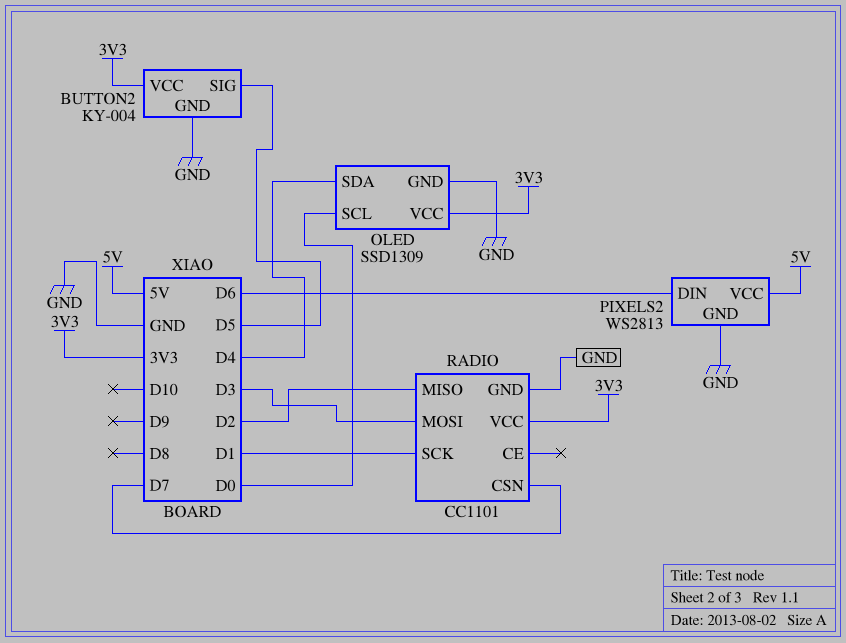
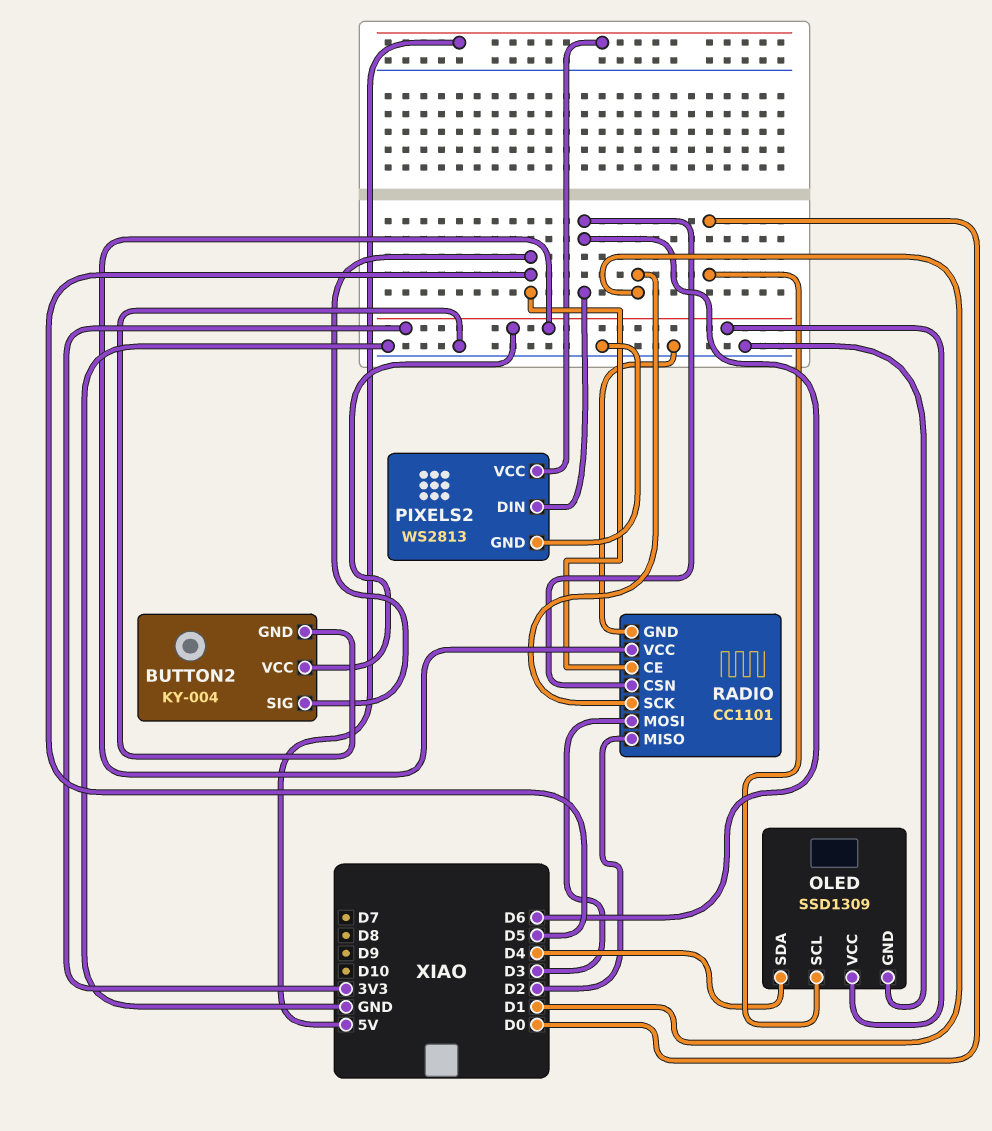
RADIO pin CE: none -> D5
RADIO pin CSN: D7 -> D6

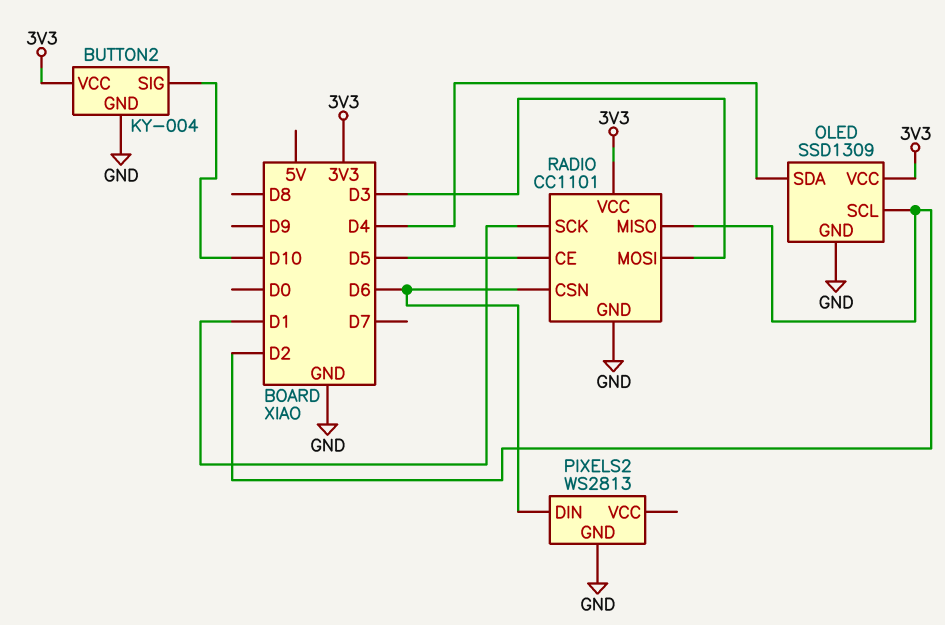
BUTTON2 pin SIG: D5 -> D10
OLED pin SCL: D0 -> D2
PIXELS2 pin VCC: 5V -> none

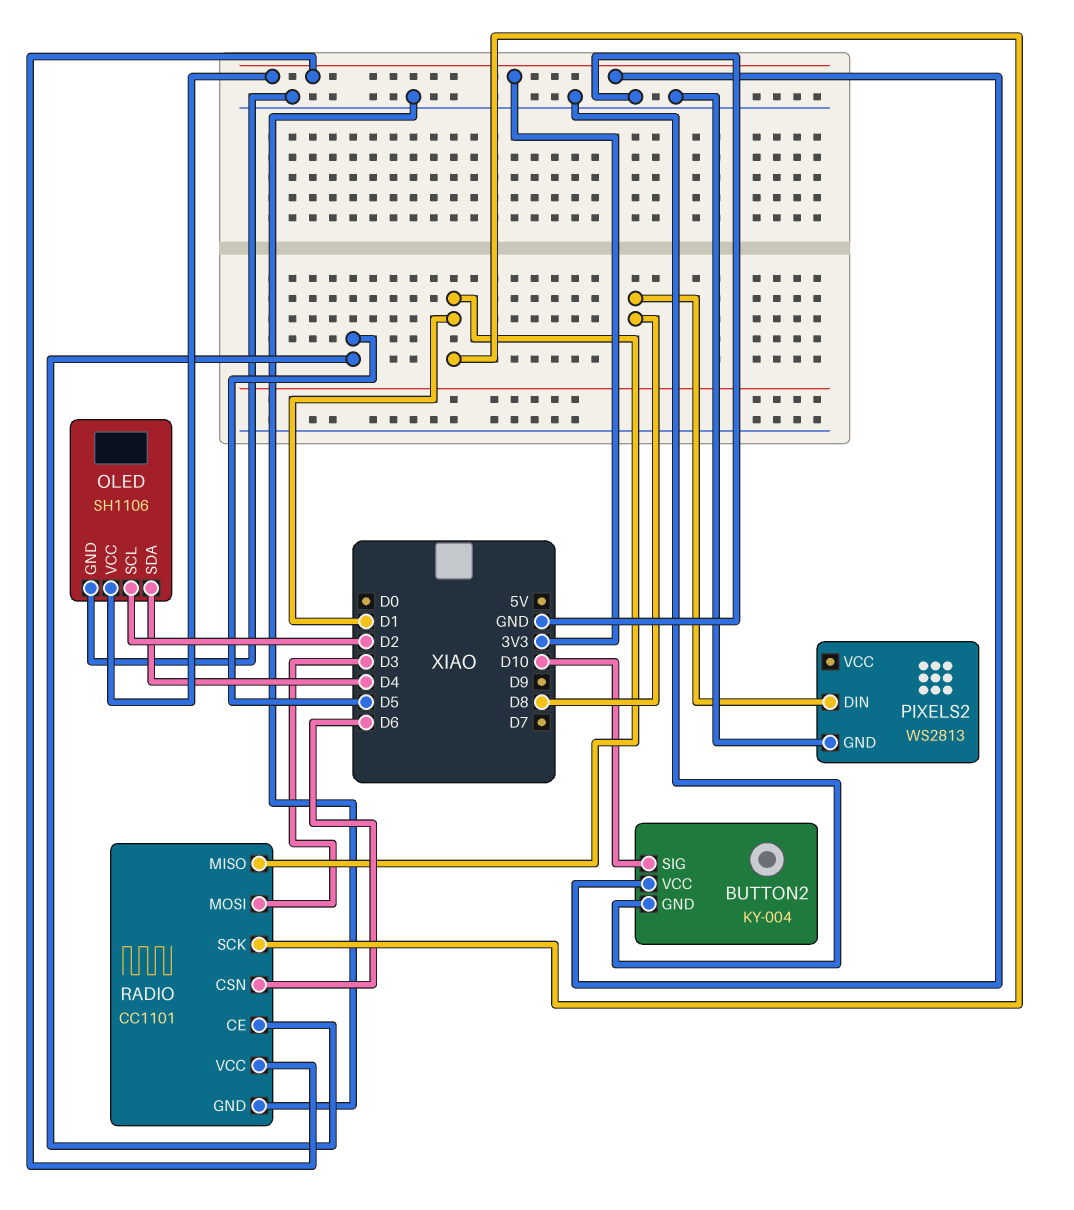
OLED: SSD1309 -> SH1106
PIXELS2 pin DIN: D6 -> D8
RADIO pin MISO: D2 -> D1

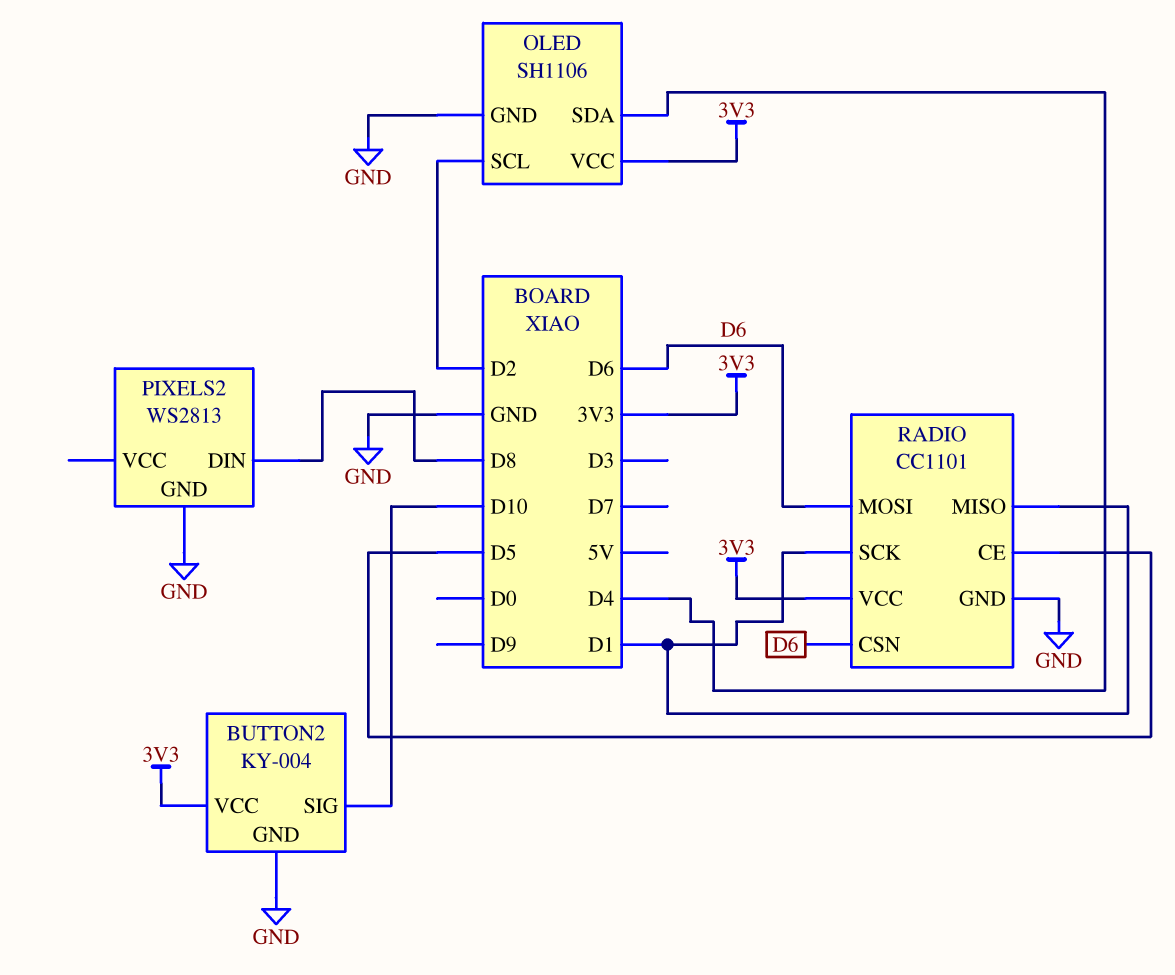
RADIO pin MOSI: D3 -> D6

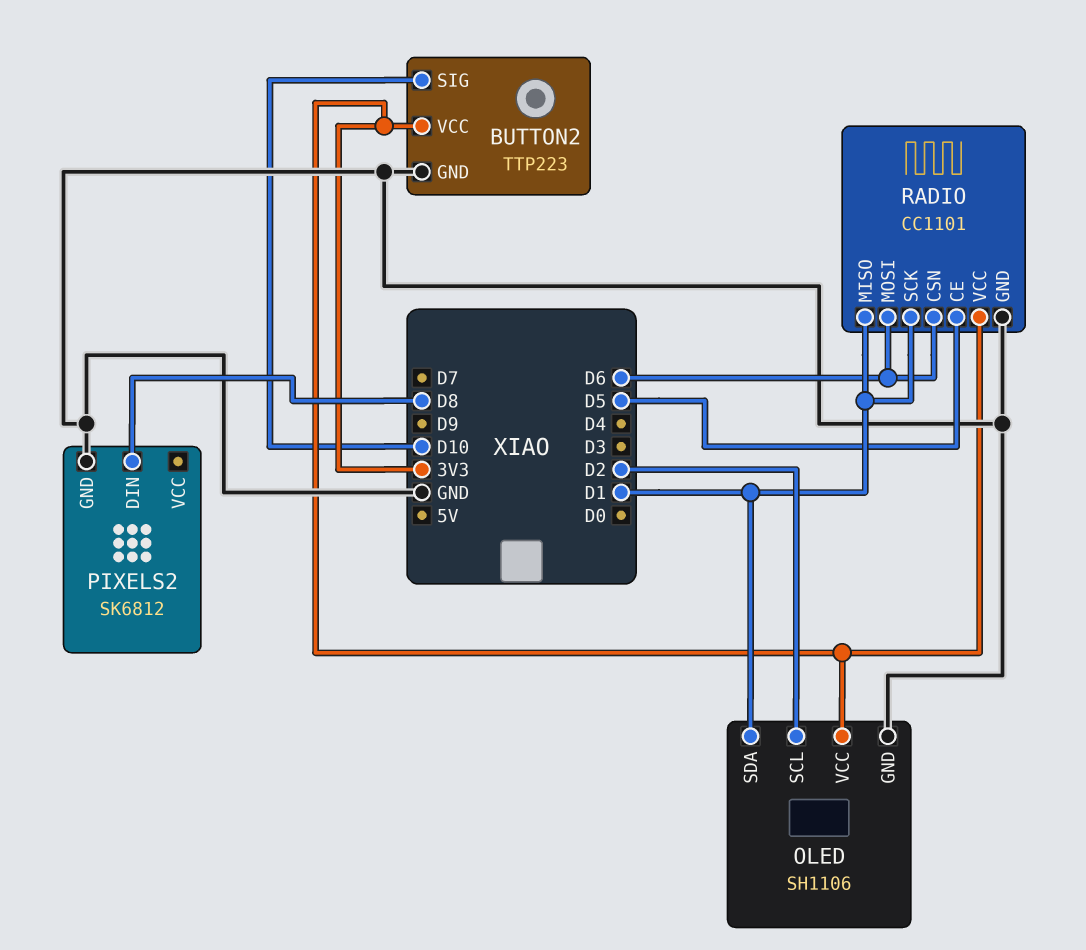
BUTTON2: KY-004 -> TTP223
OLED pin SDA: D4 -> D1
PIXELS2: WS2813 -> SK6812

